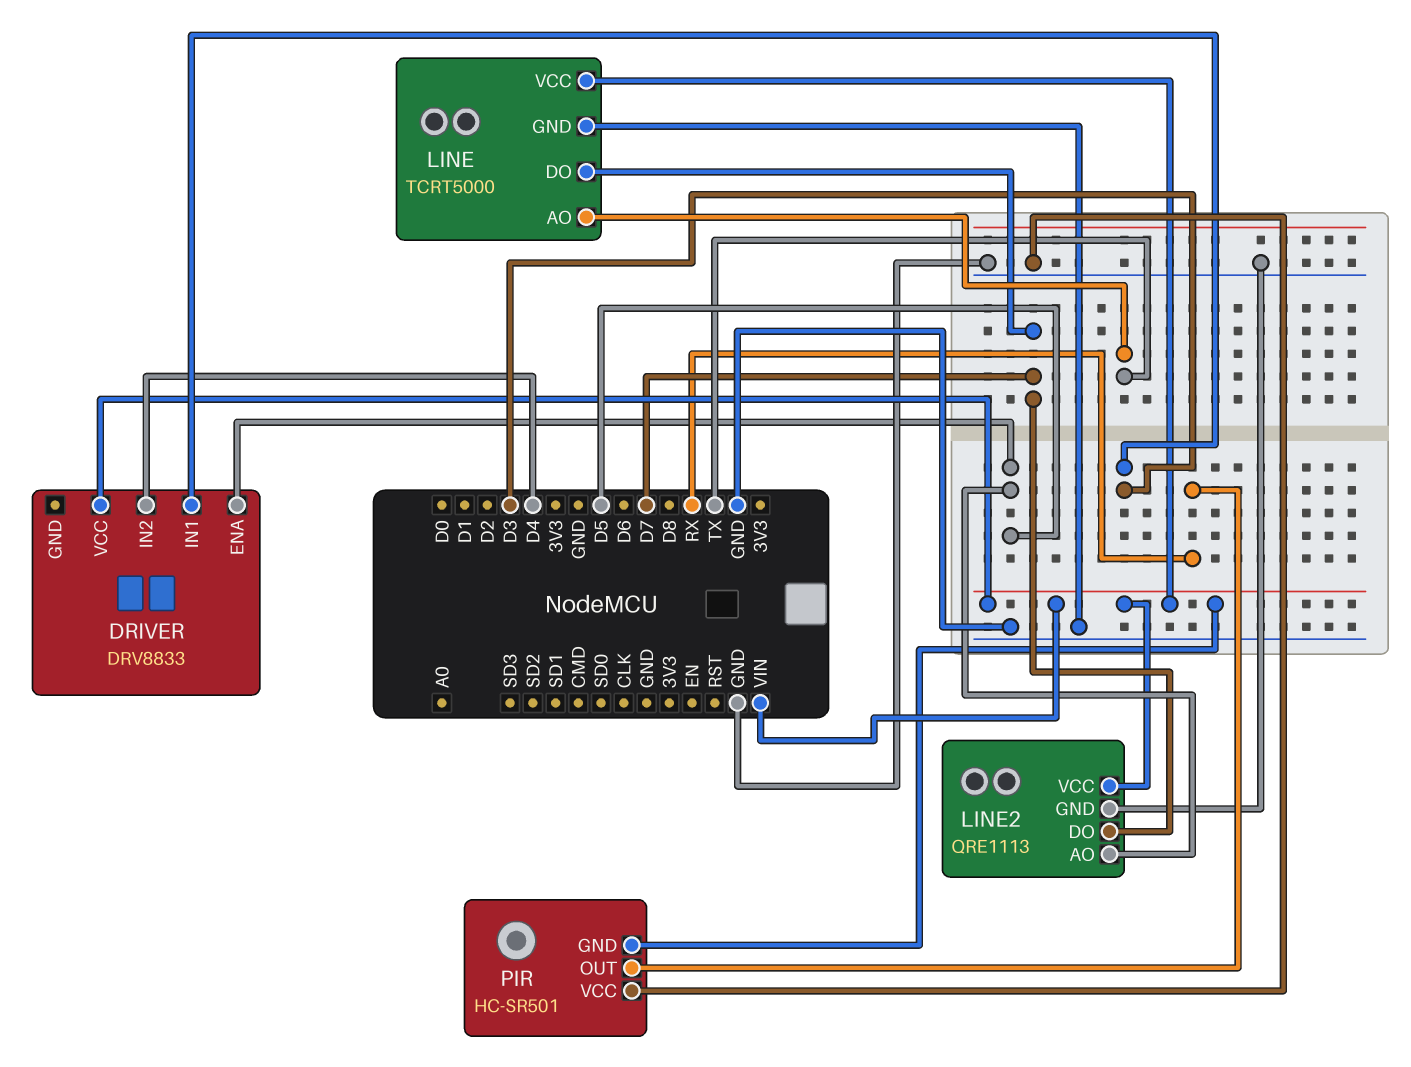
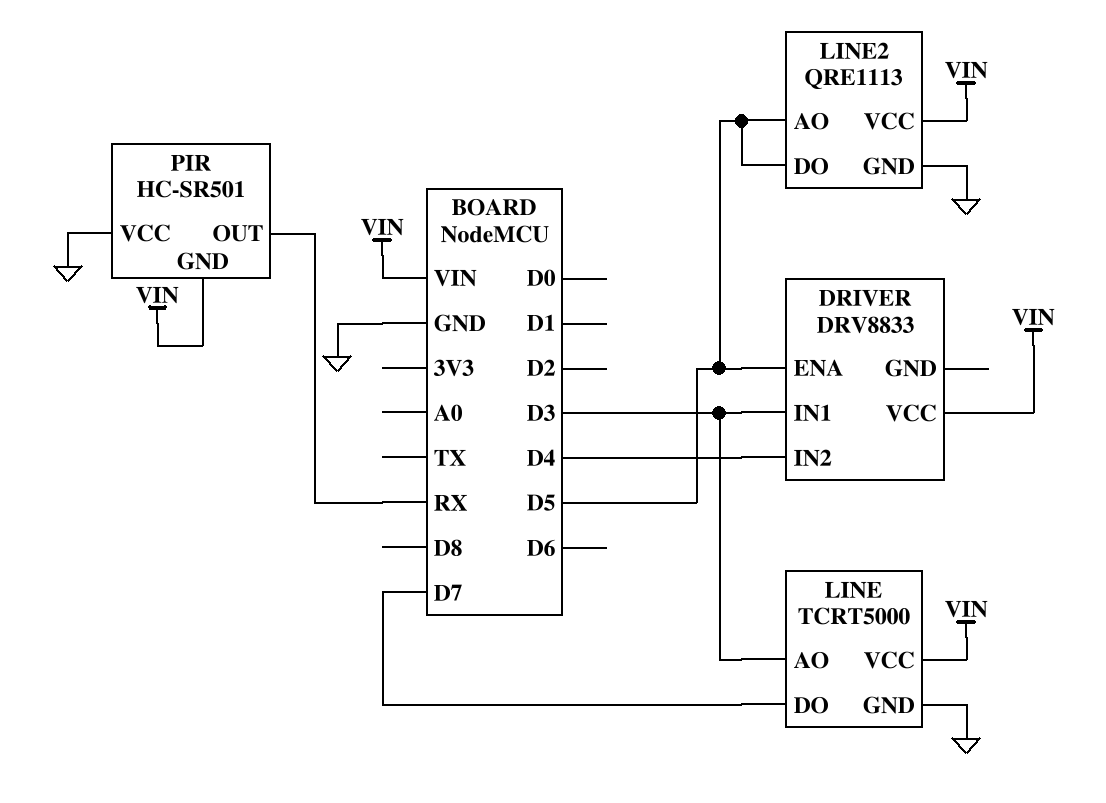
LINE pin AO: TX -> D3
LINE2 pin DO: D7 -> D5

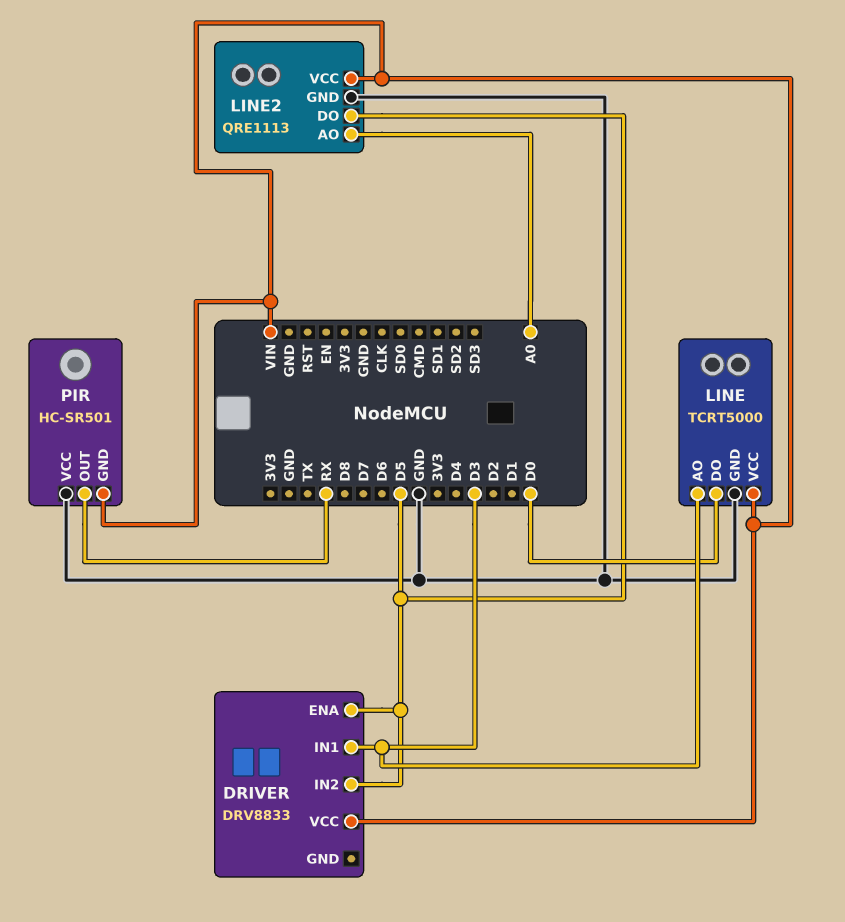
DRIVER pin IN2: D4 -> D5
LINE pin DO: D7 -> D0
LINE2 pin AO: D5 -> A0

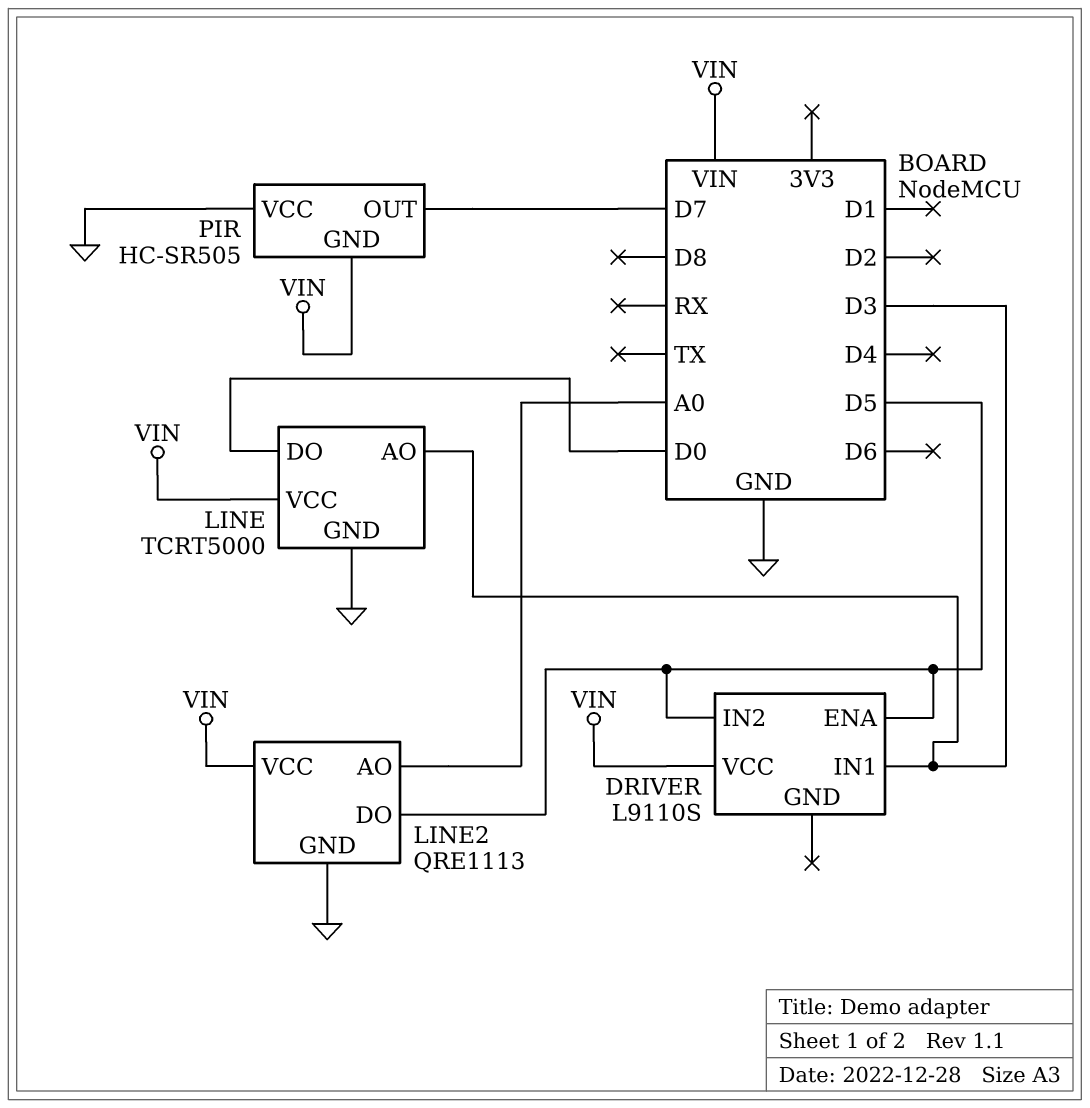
DRIVER: DRV8833 -> L9110S
PIR: HC-SR501 -> HC-SR505
PIR pin OUT: RX -> D7

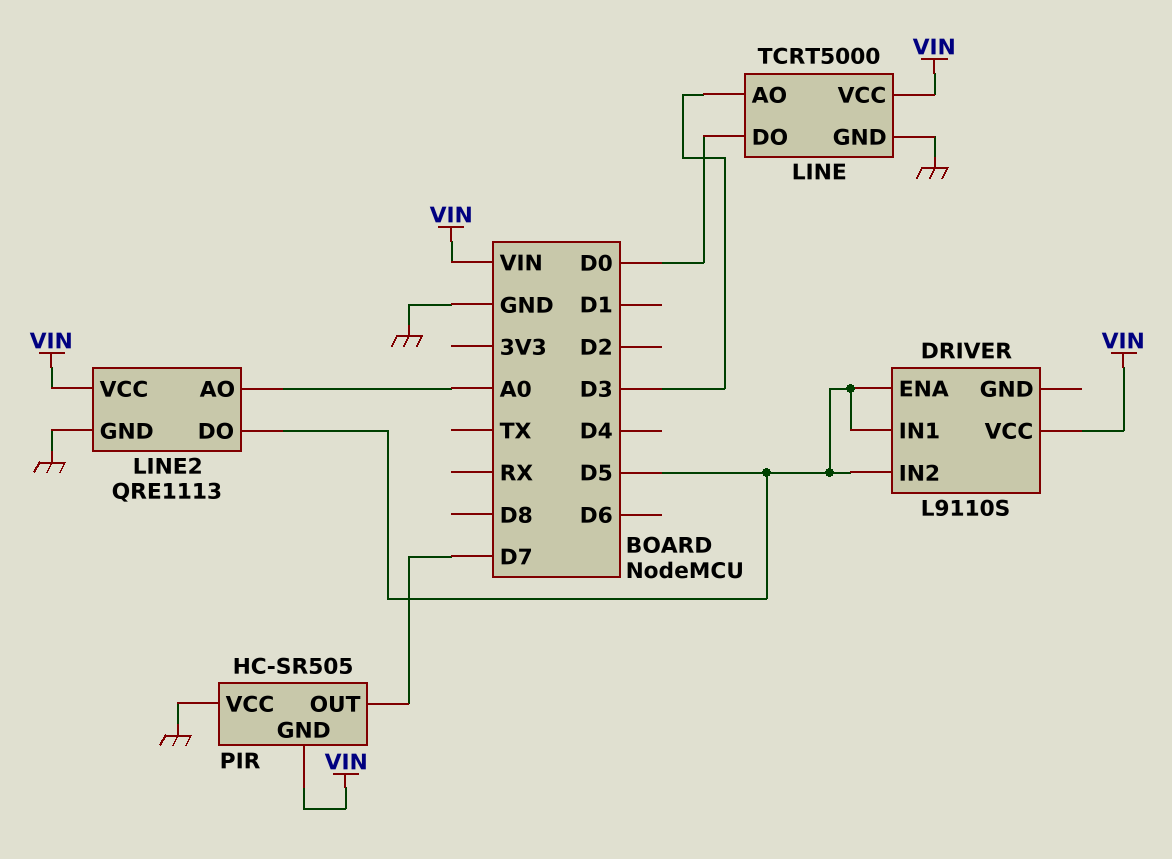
DRIVER pin IN1: D3 -> D5

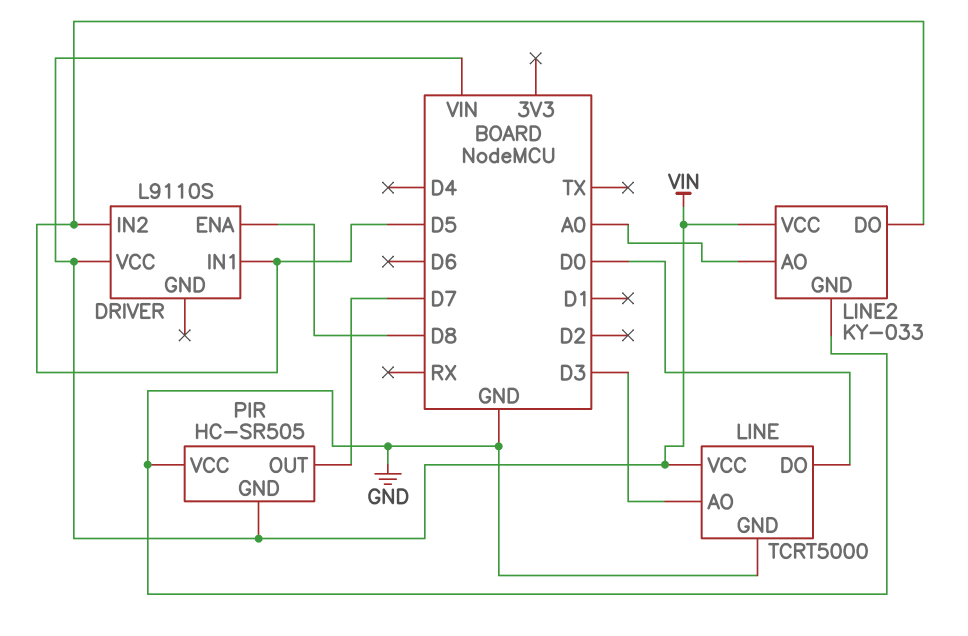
DRIVER pin ENA: D5 -> D8
LINE2: QRE1113 -> KY-033

